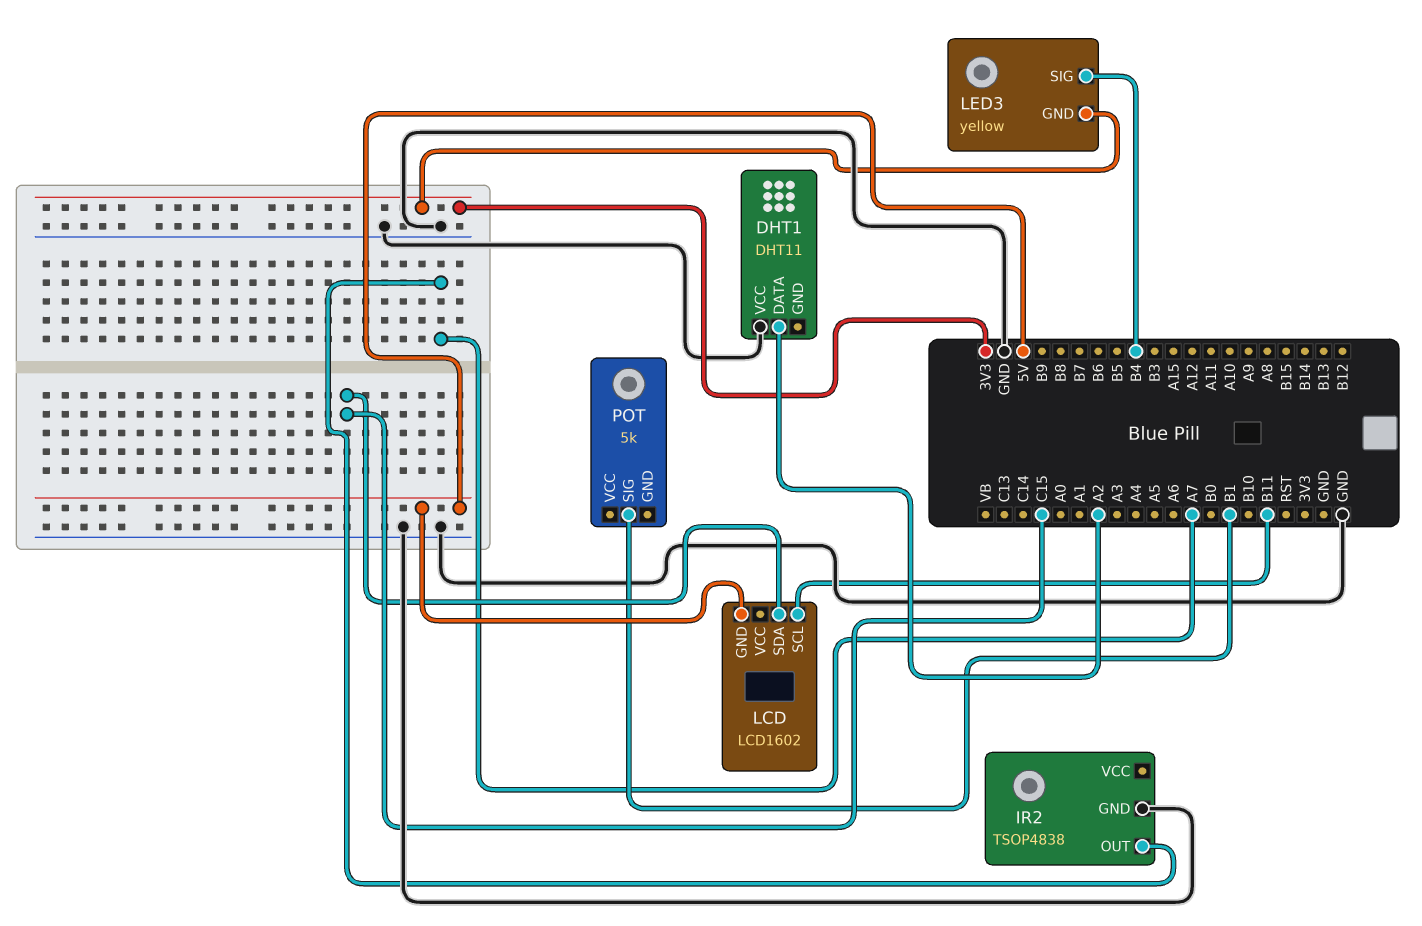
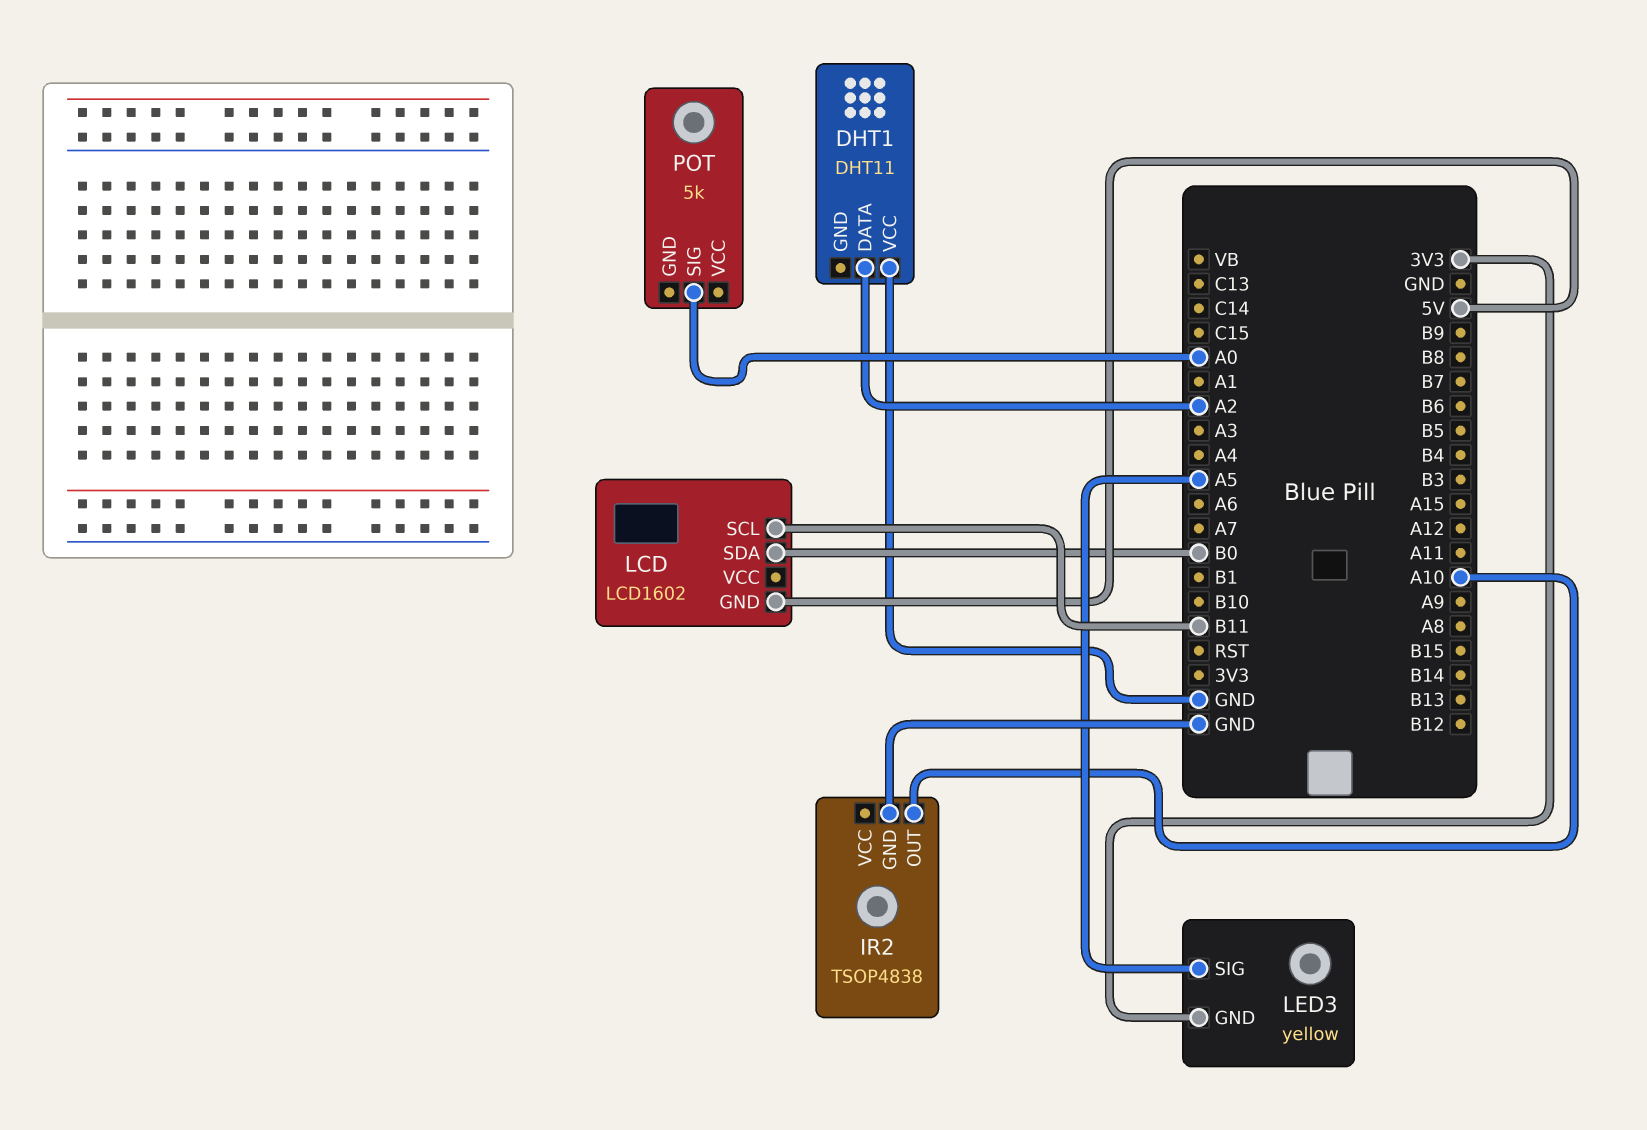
IR2 pin OUT: A7 -> A10
LCD pin SDA: C15 -> B0
LED3 pin SIG: B4 -> A5
POT pin SIG: B1 -> A0

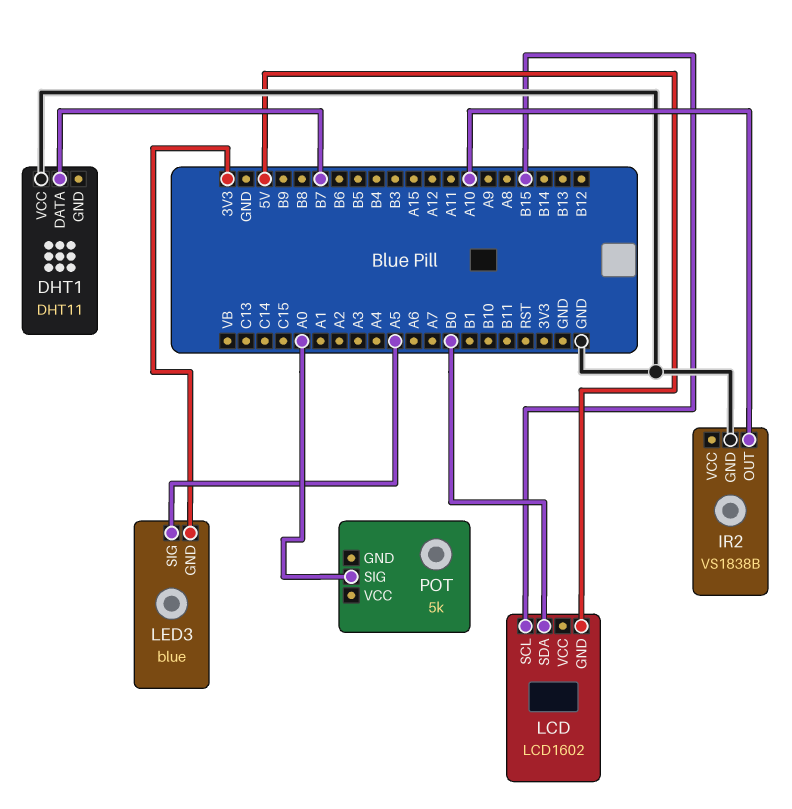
DHT1 pin DATA: A2 -> B7
IR2: TSOP4838 -> VS1838B
LCD pin SCL: B11 -> B15
LED3: yellow -> blue

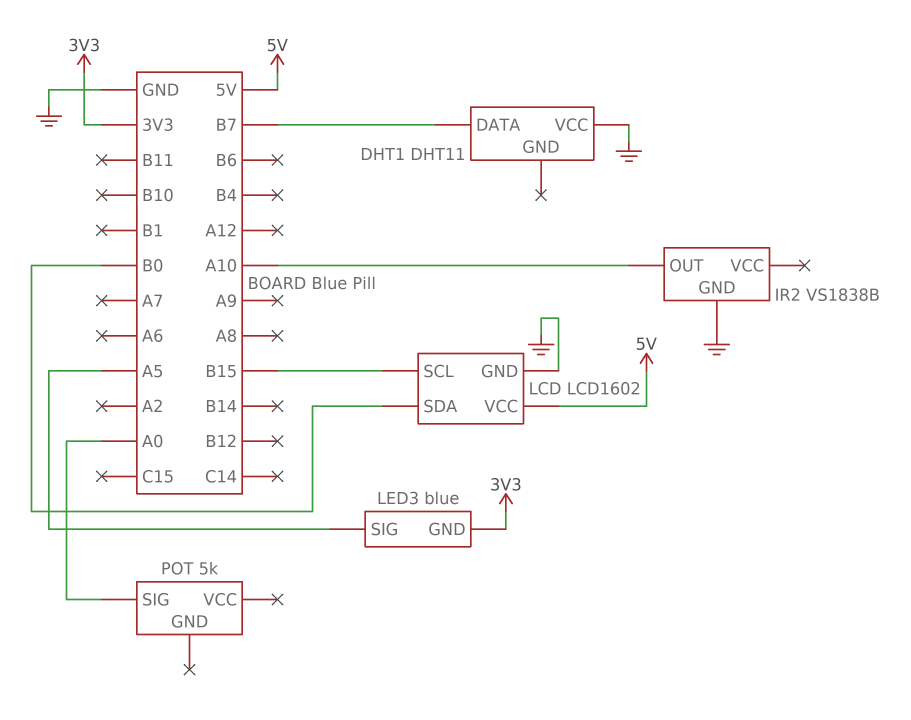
LCD pin GND: 5V -> GND
LCD pin VCC: none -> 5V

